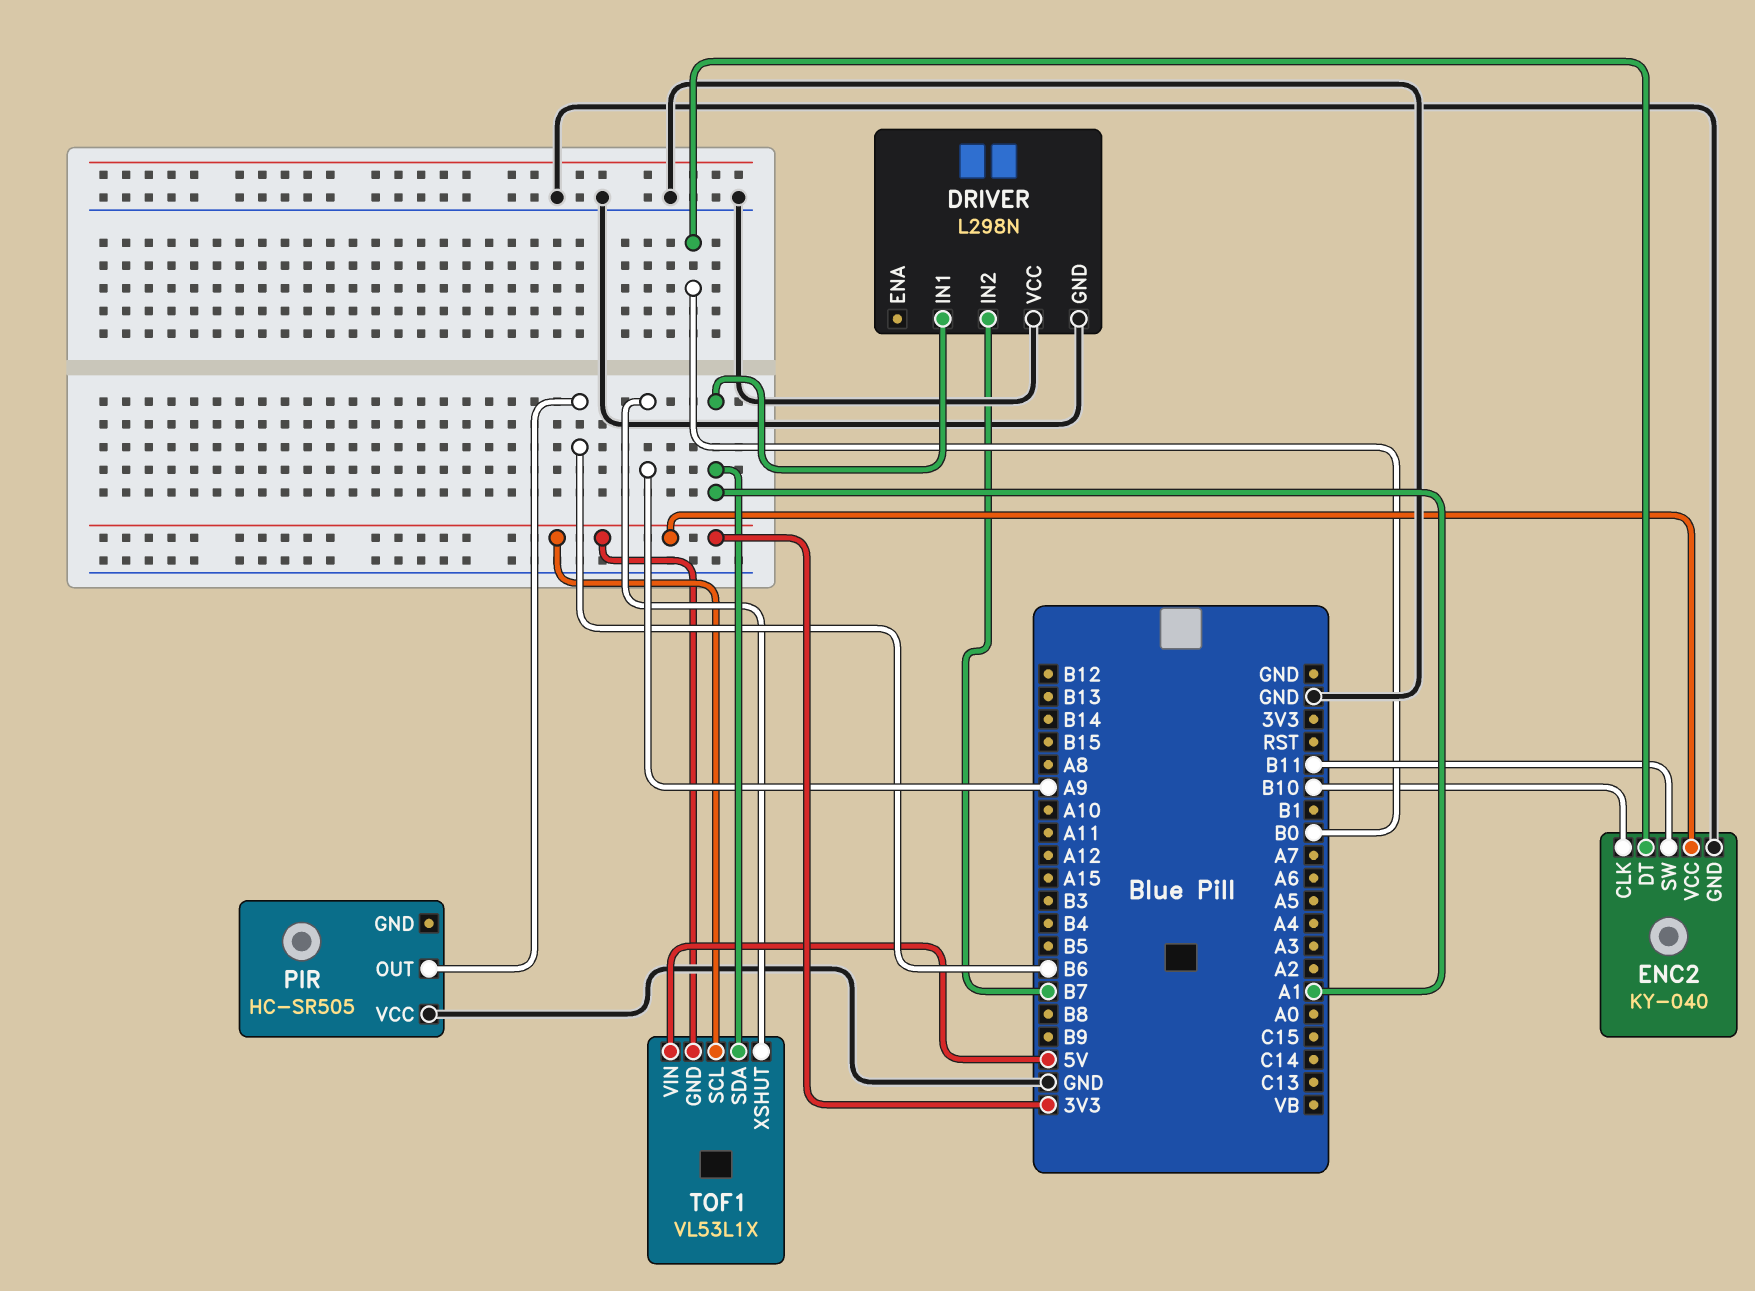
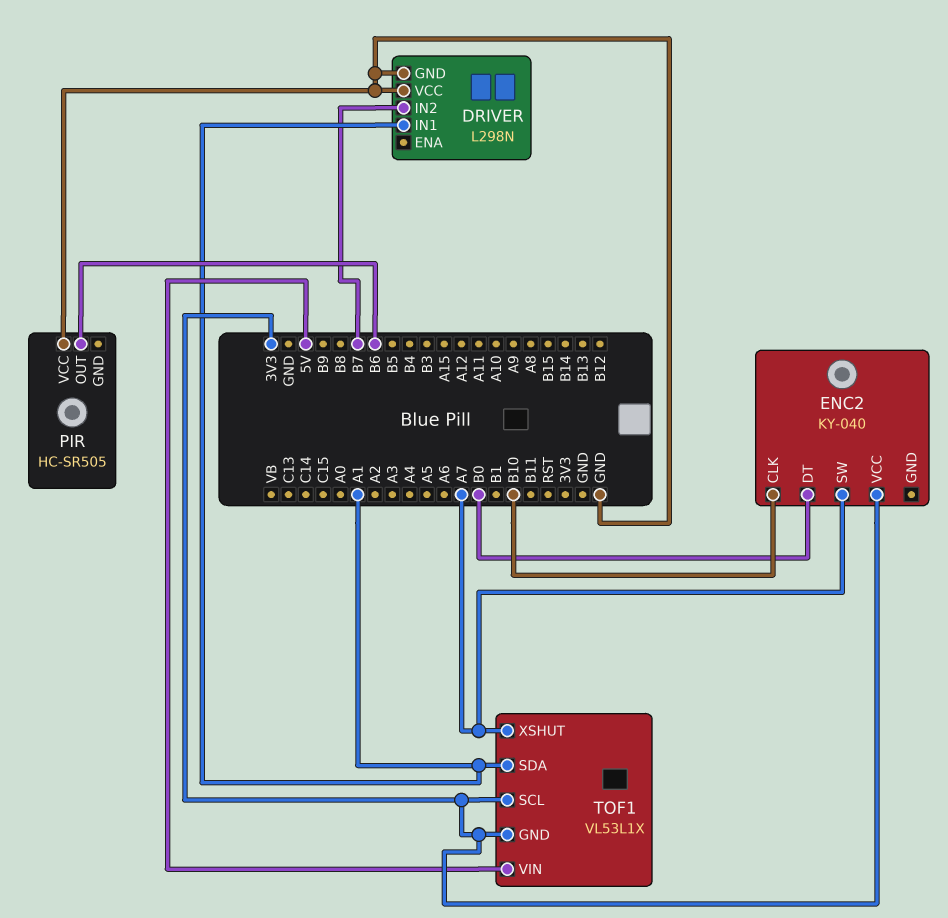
ENC2 pin GND: GND -> none
ENC2 pin SW: B11 -> A7
TOF1 pin XSHUT: A9 -> A7

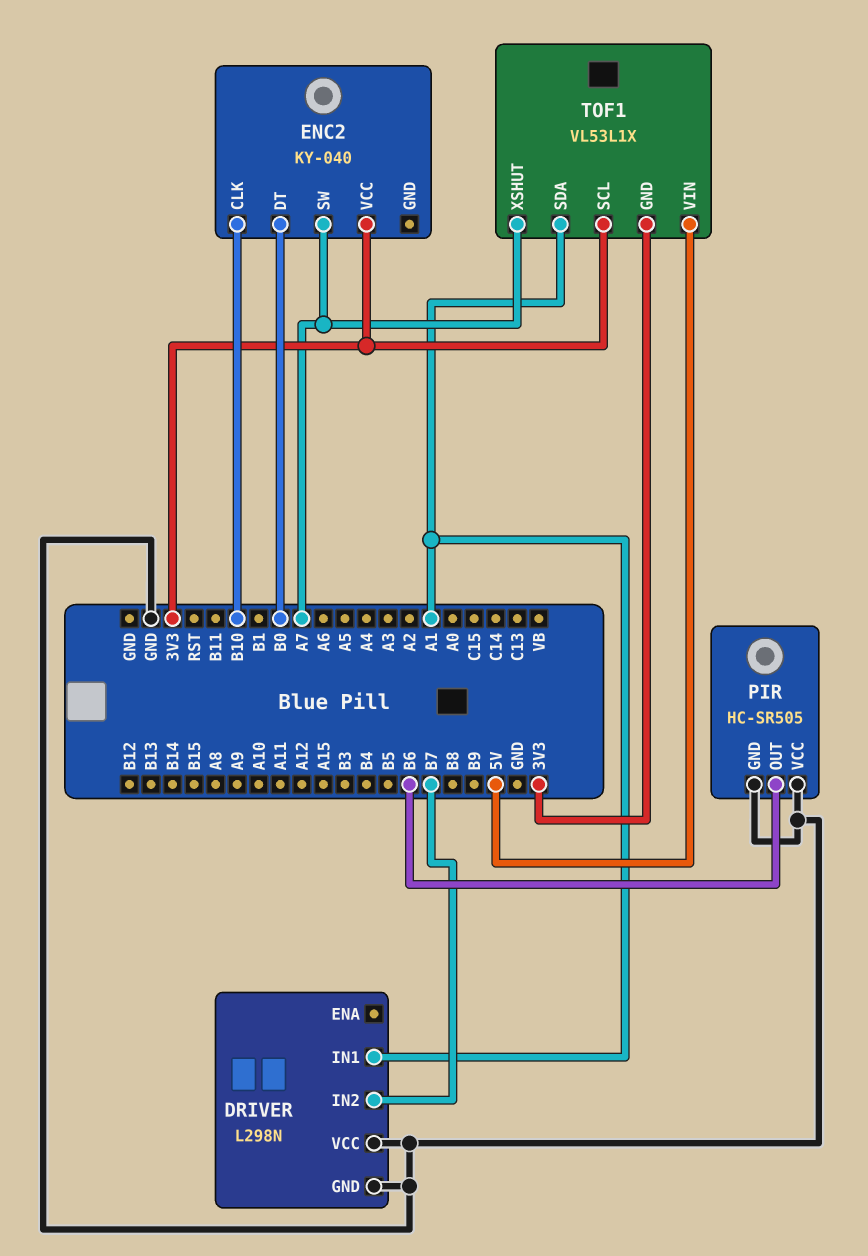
PIR pin GND: none -> GND

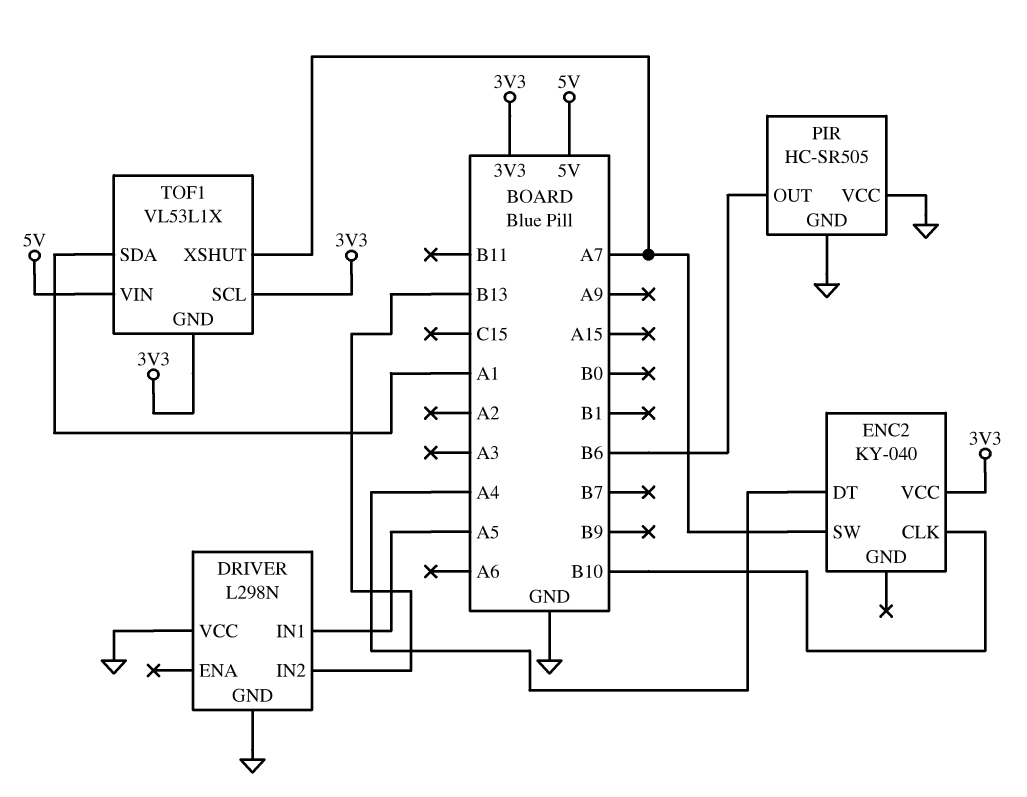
DRIVER pin IN1: A1 -> A5
DRIVER pin IN2: B7 -> B13
ENC2 pin DT: B0 -> A4

